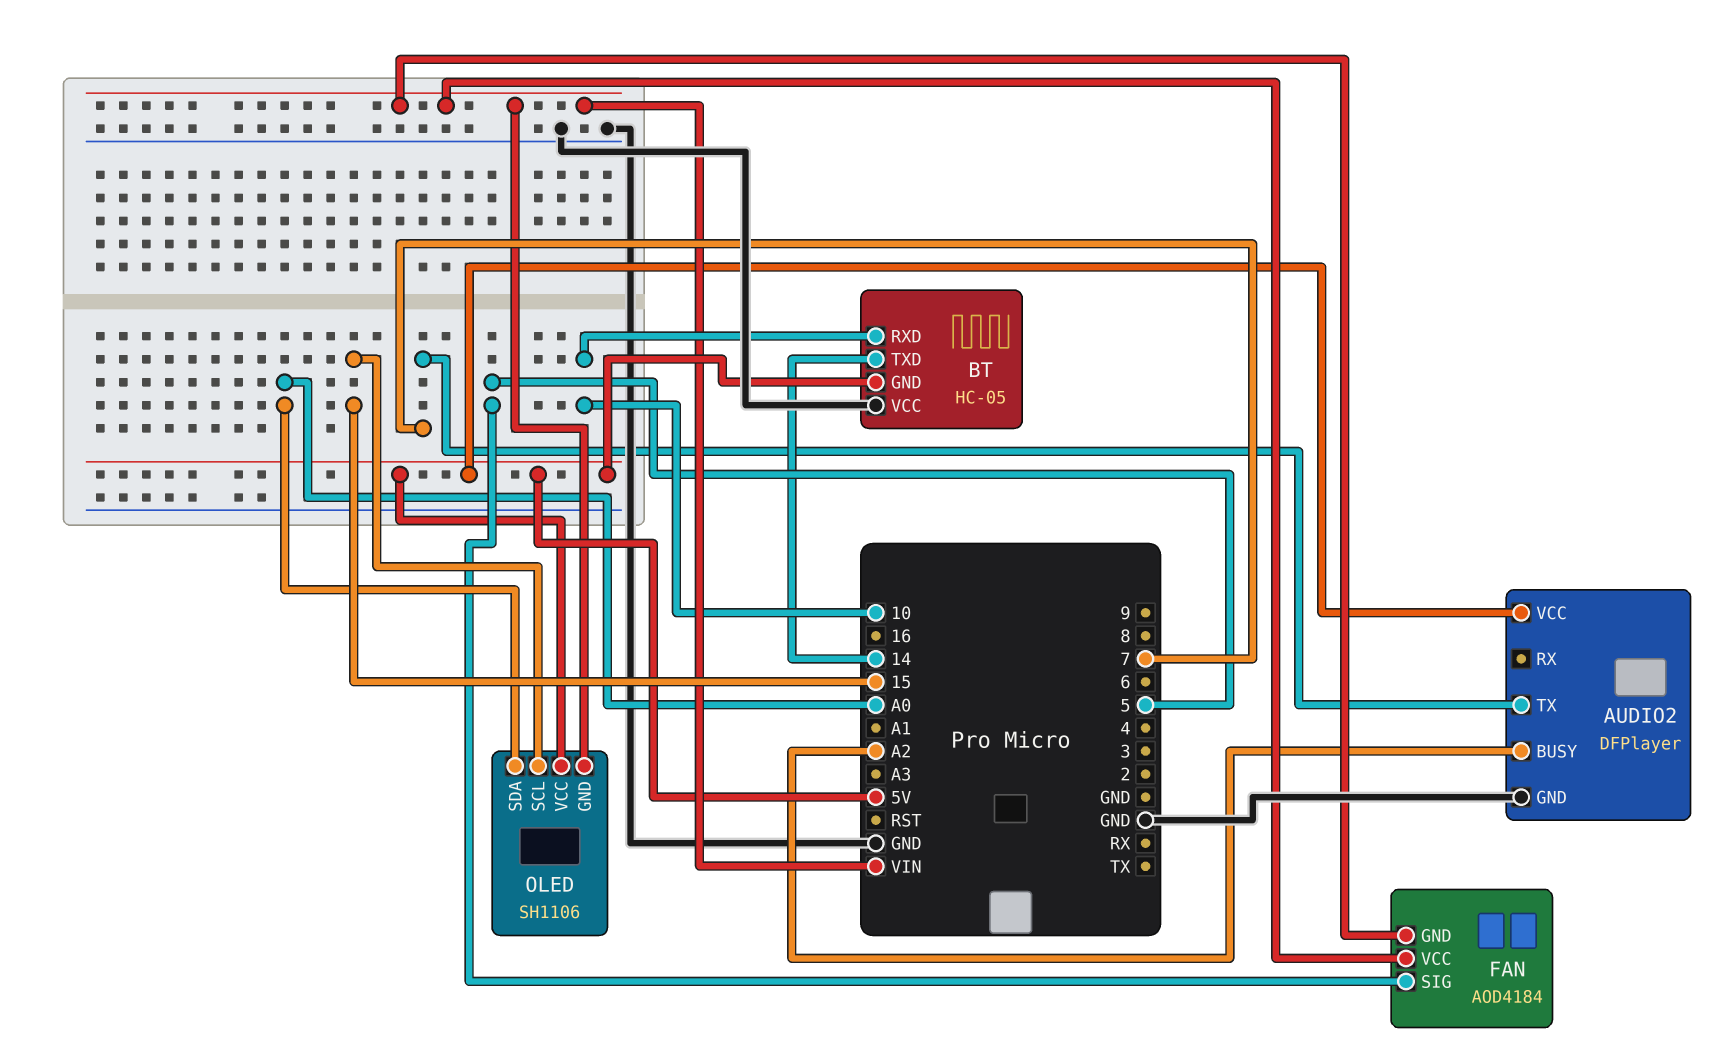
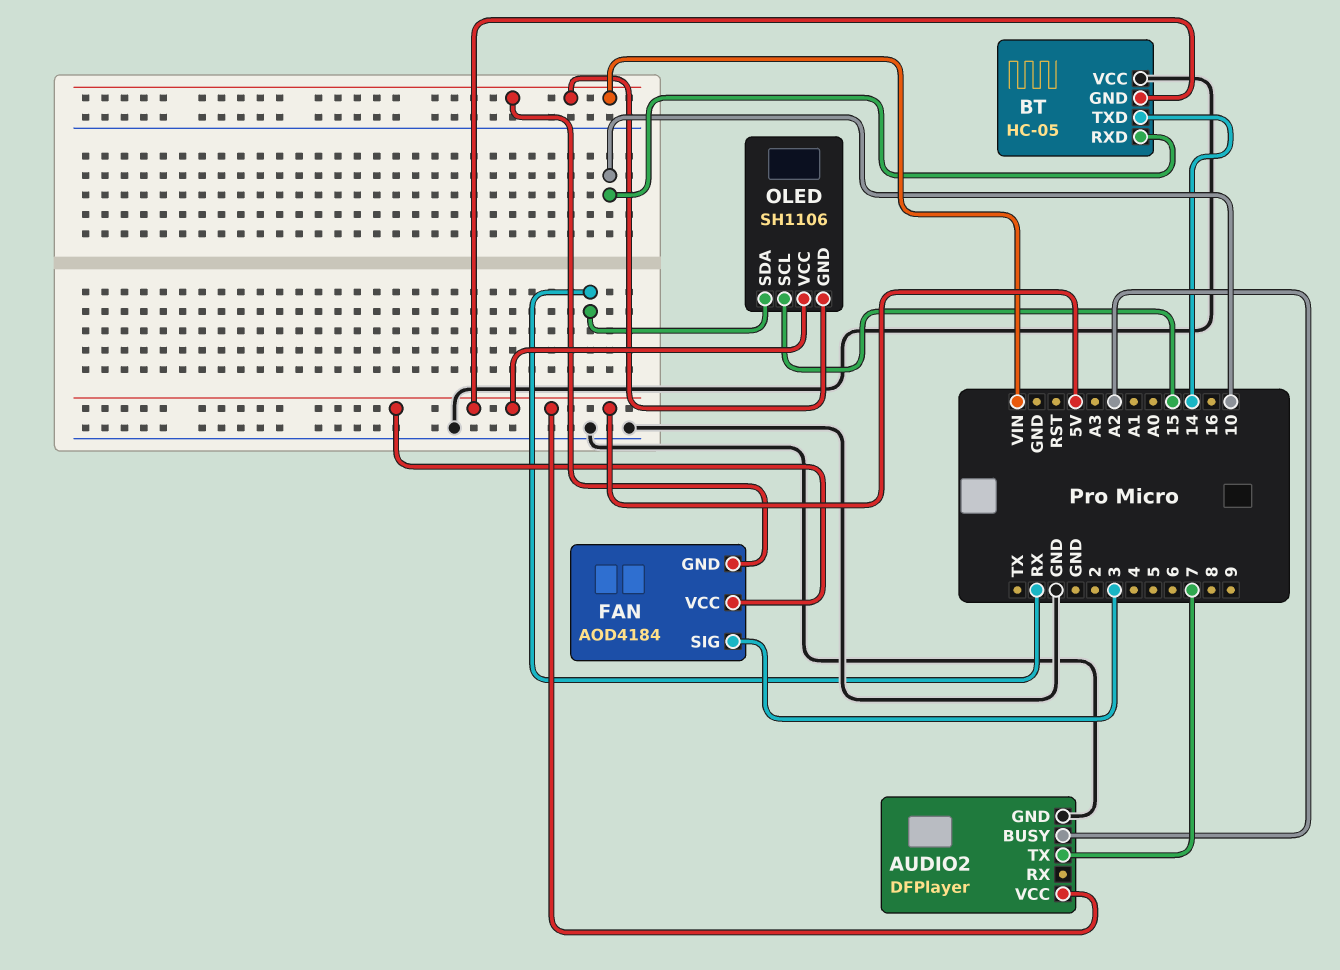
FAN pin SIG: 5 -> 3
FAN pin VCC: VIN -> 5V
OLED pin SDA: A0 -> RX

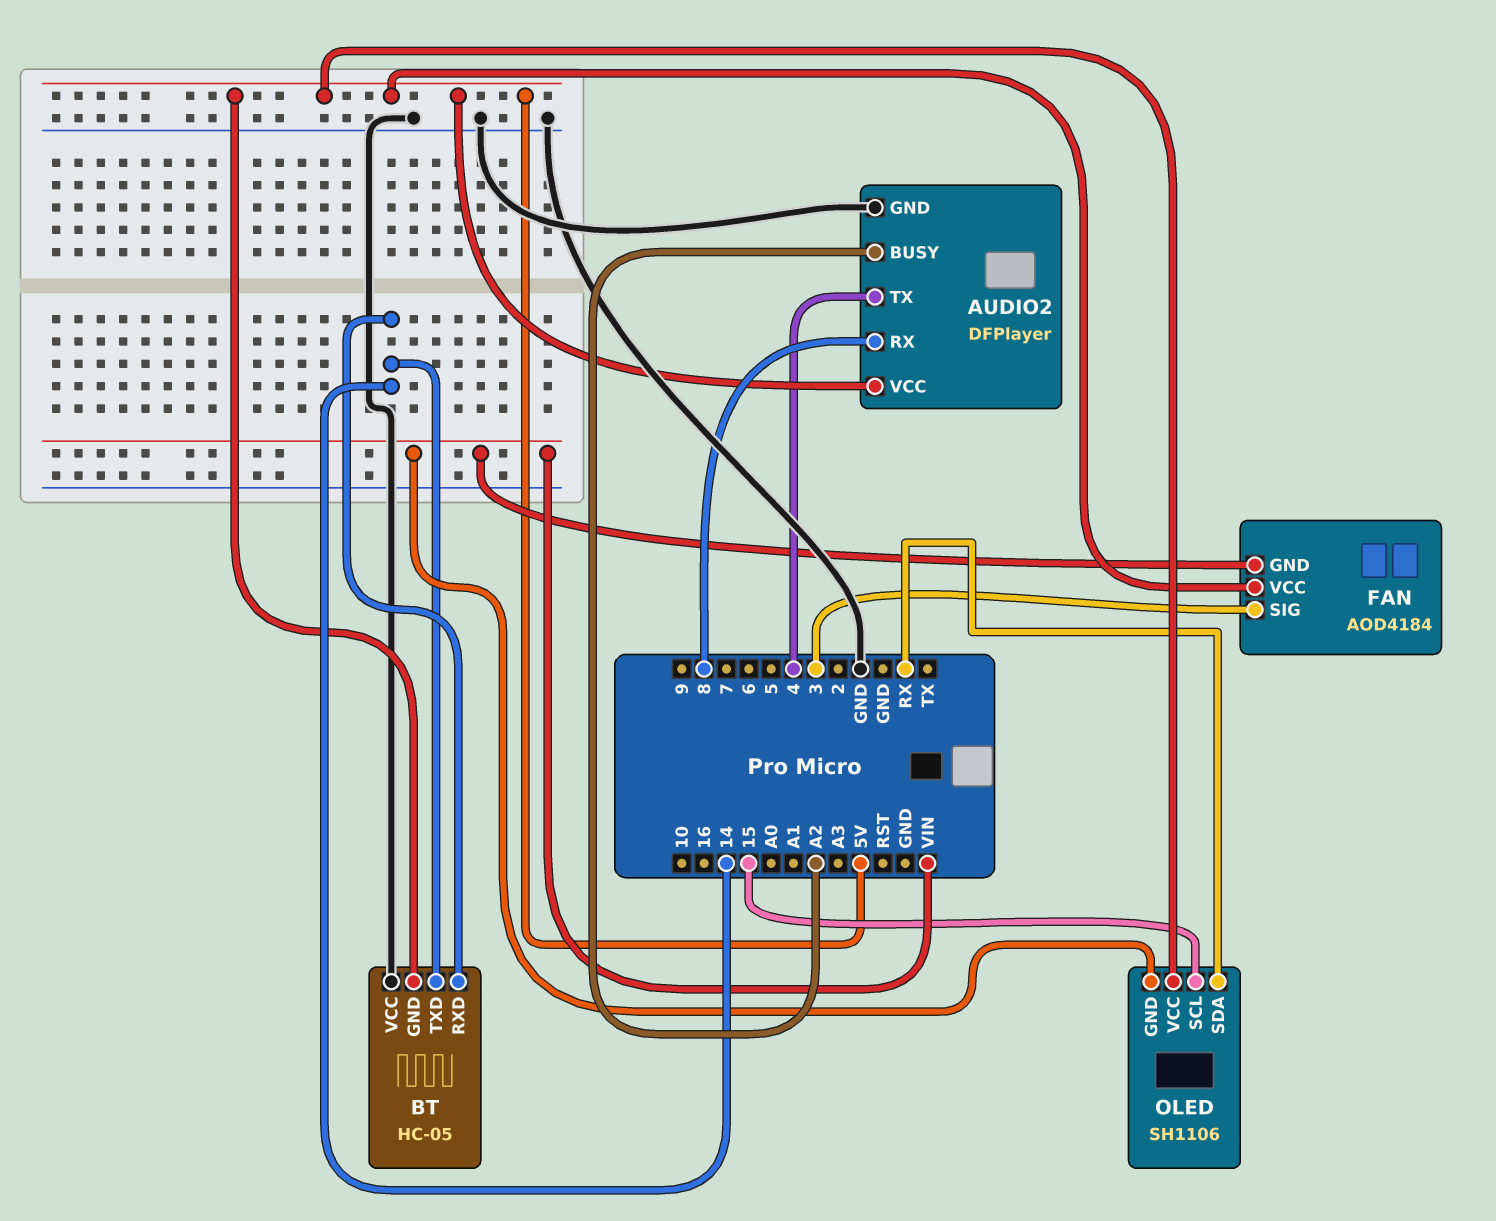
AUDIO2 pin RX: none -> 8
AUDIO2 pin TX: 7 -> 4
BT pin RXD: 10 -> 14

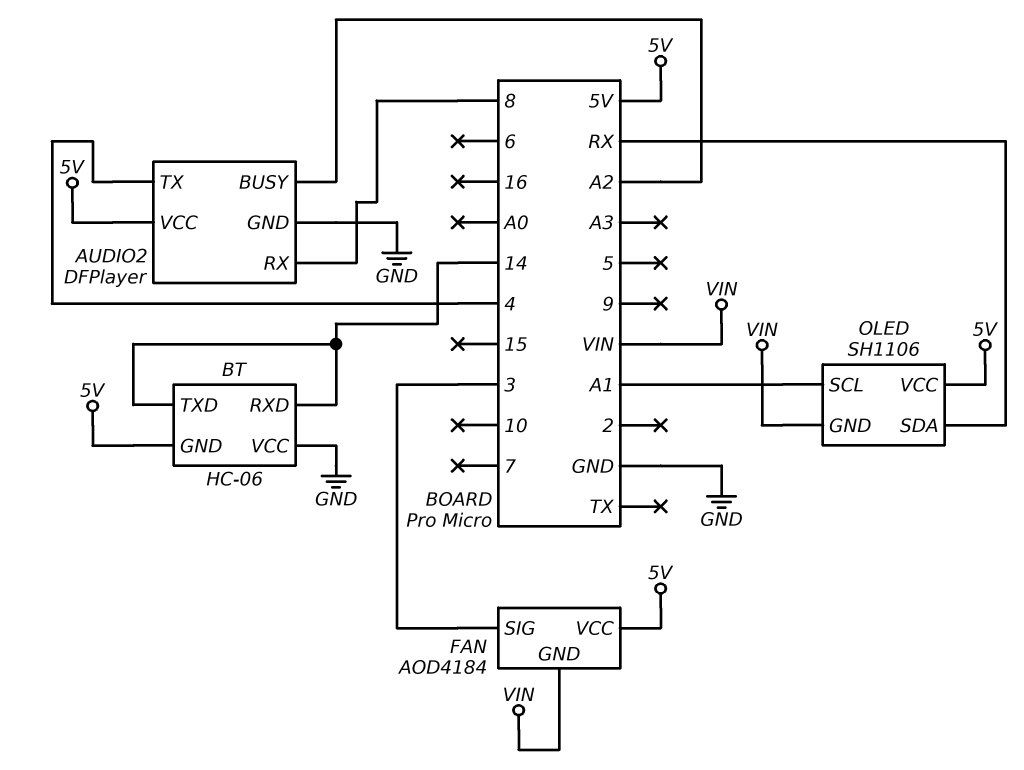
BT: HC-05 -> HC-06
OLED pin SCL: 15 -> A1

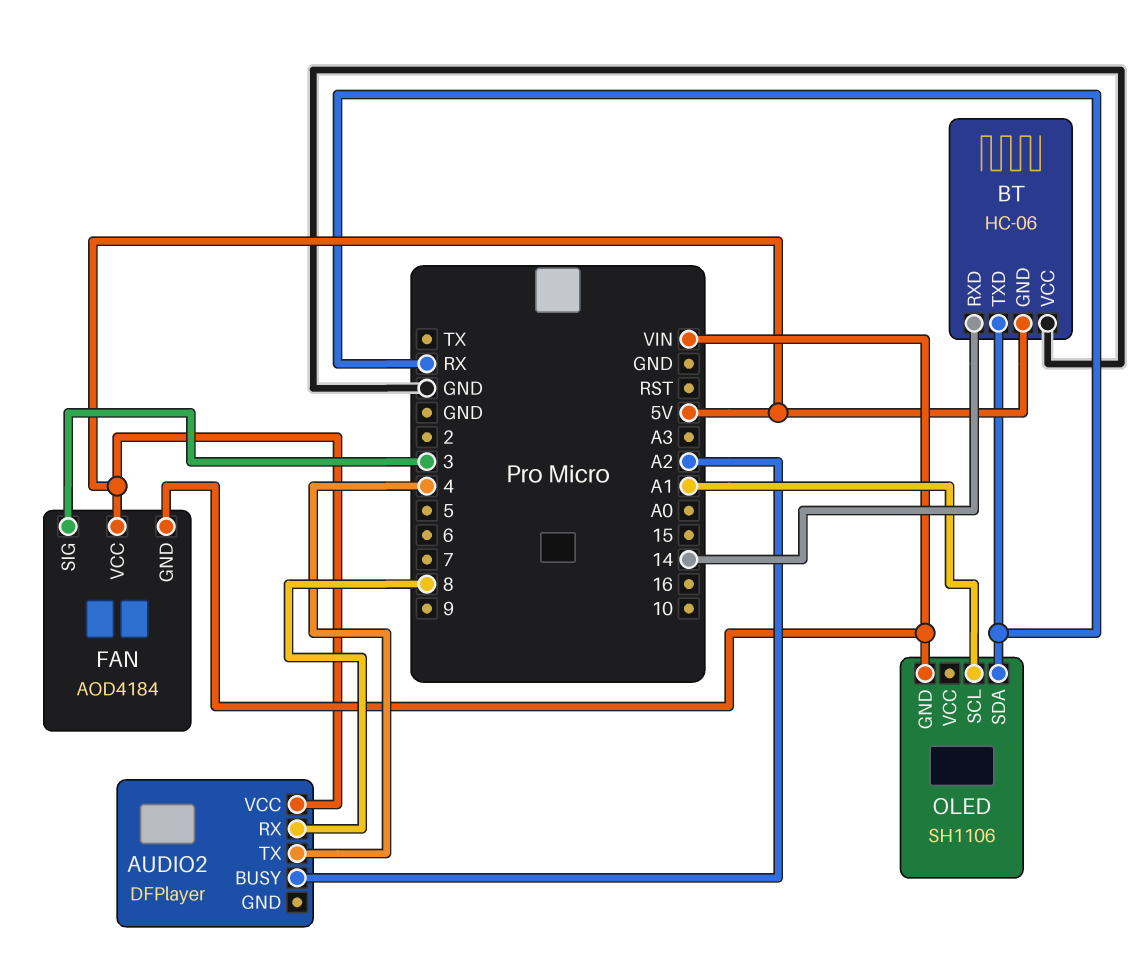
AUDIO2 pin GND: GND -> none
BT pin TXD: 14 -> RX
OLED pin VCC: 5V -> none

